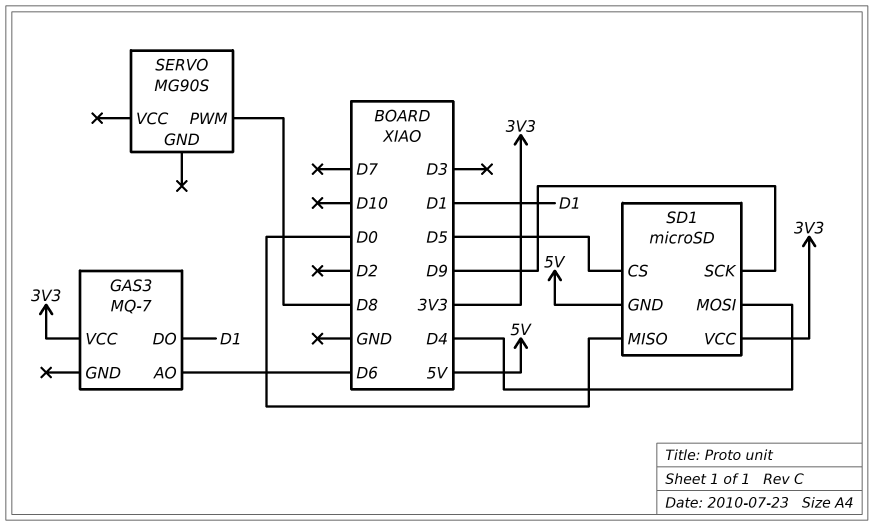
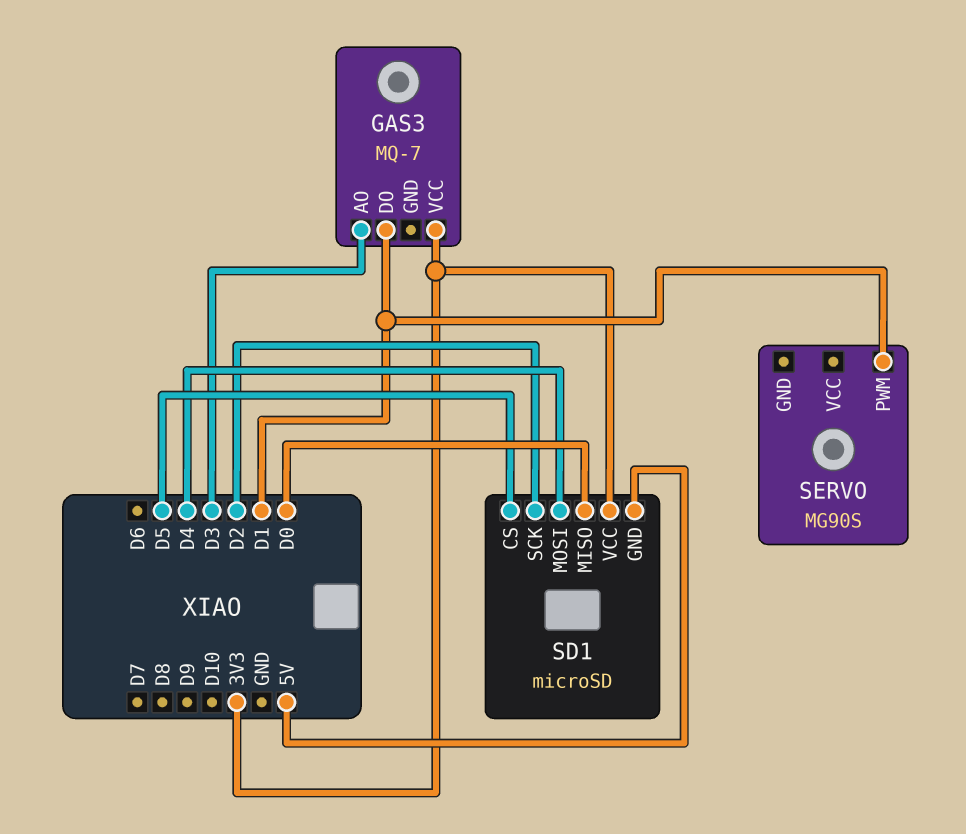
GAS3 pin AO: D6 -> D3
SD1 pin SCK: D9 -> D2
SERVO pin PWM: D8 -> D1

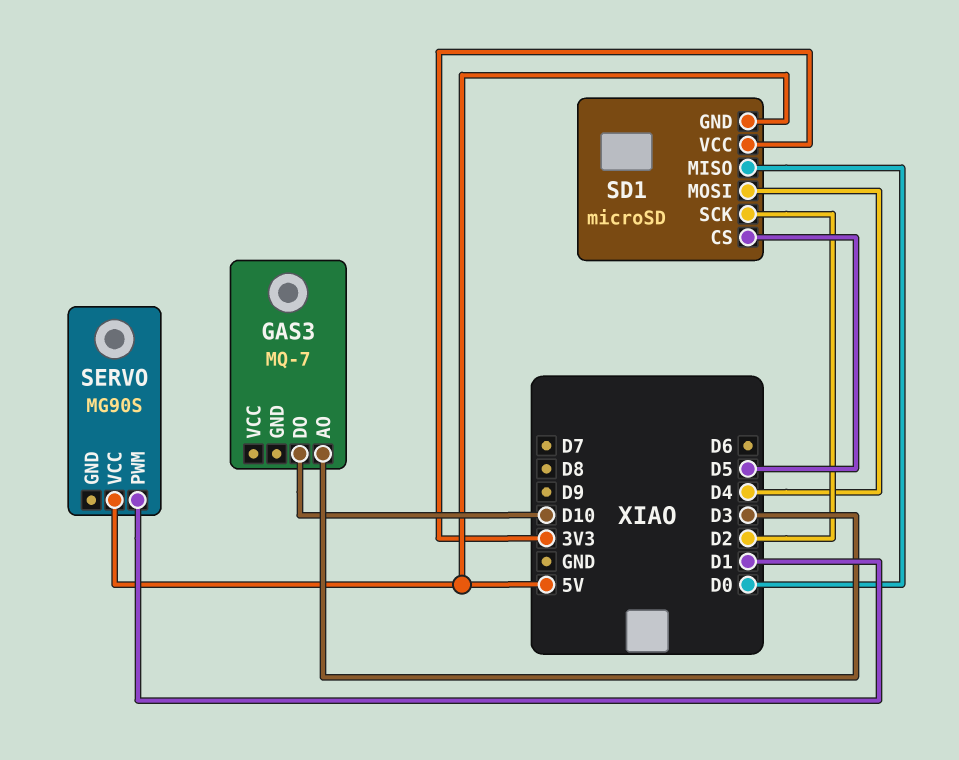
GAS3 pin DO: D1 -> D10
GAS3 pin VCC: 3V3 -> none
SERVO pin VCC: none -> 5V

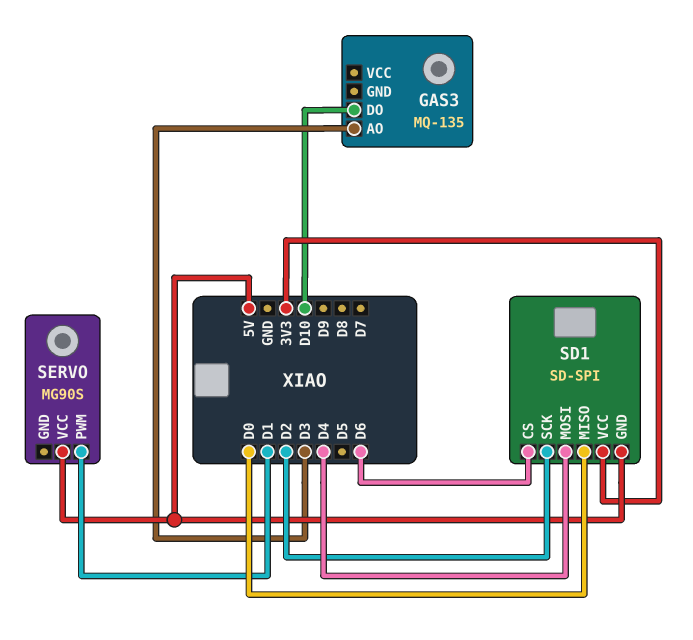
GAS3: MQ-7 -> MQ-135
SD1: microSD -> SD-SPI
SD1 pin CS: D5 -> D6

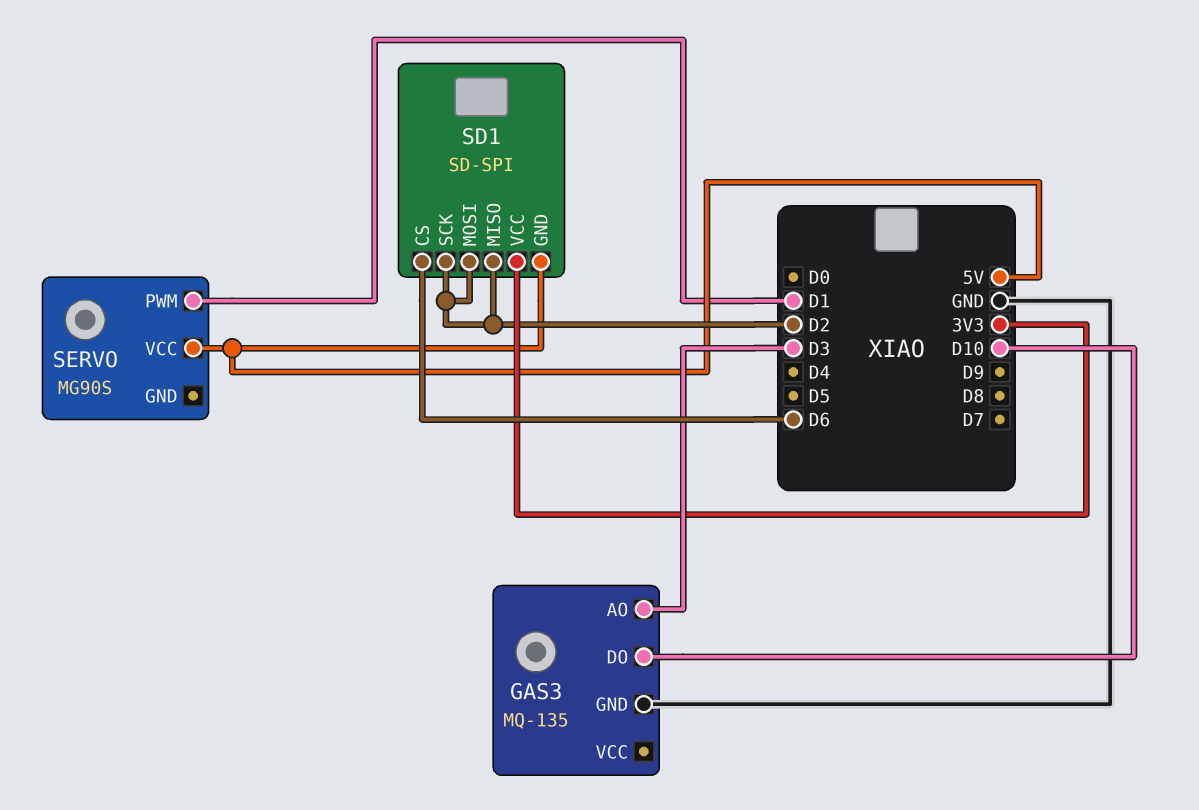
GAS3 pin GND: none -> GND
SD1 pin MISO: D0 -> D2
SD1 pin MOSI: D4 -> D2

